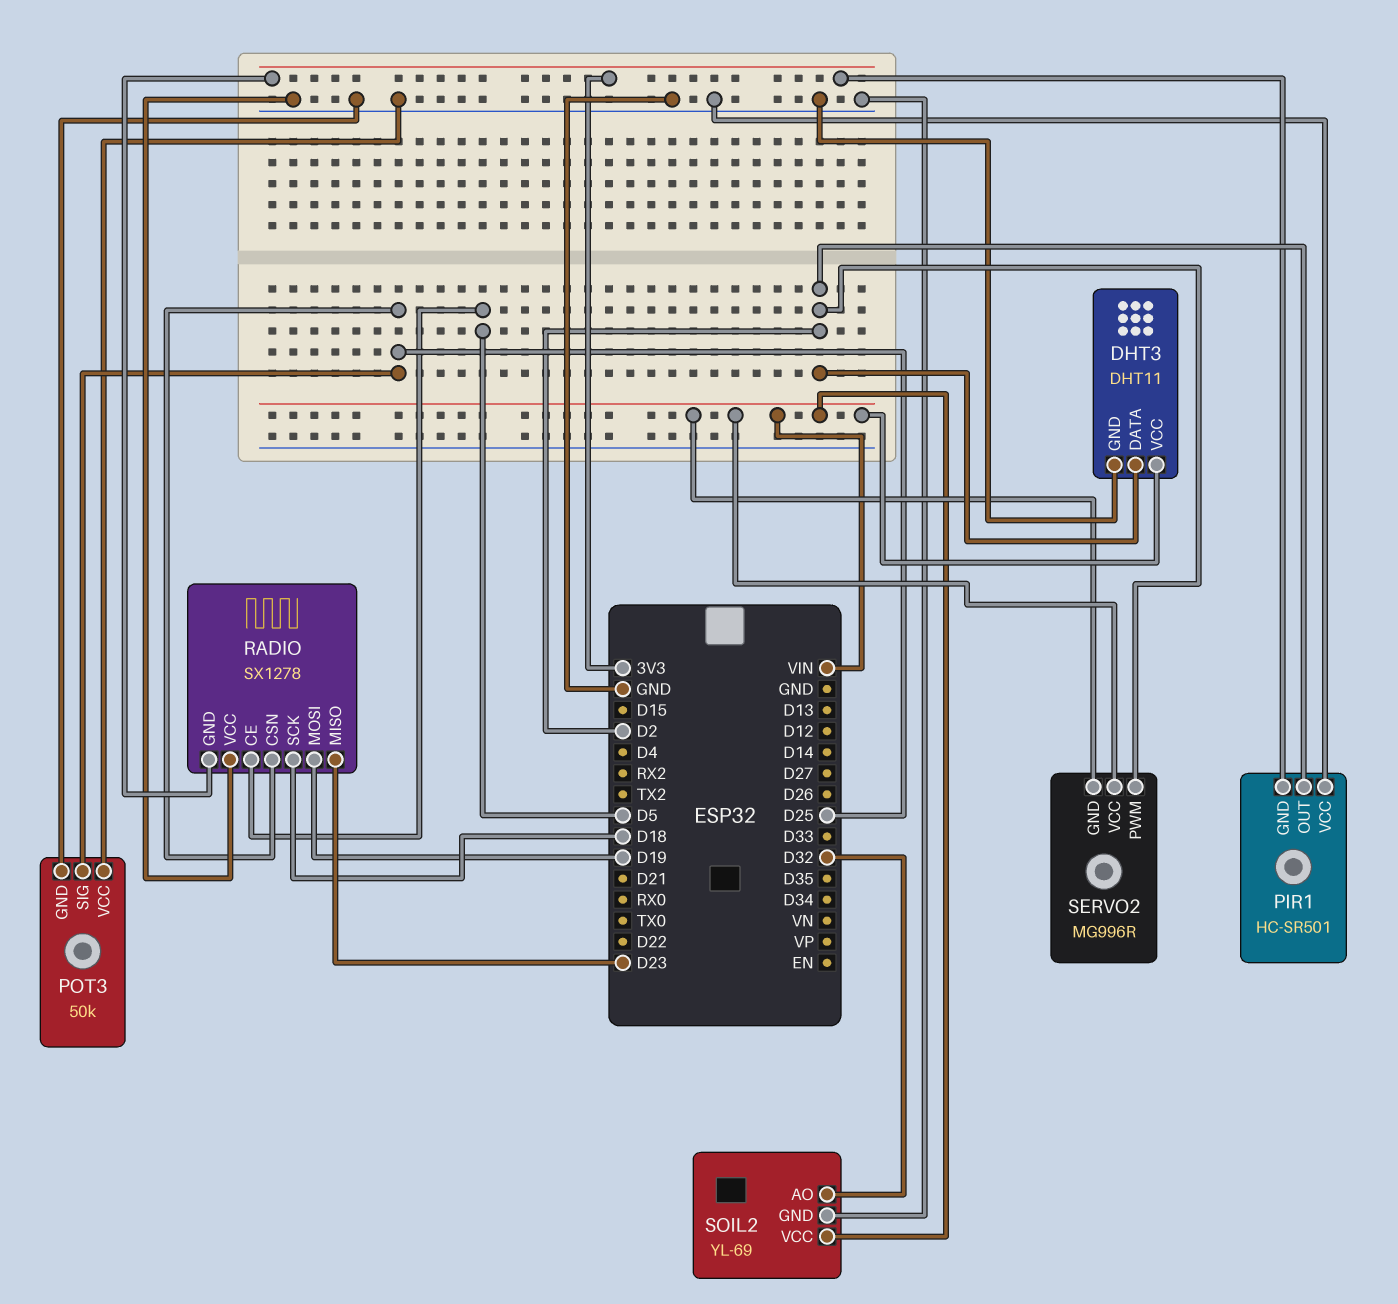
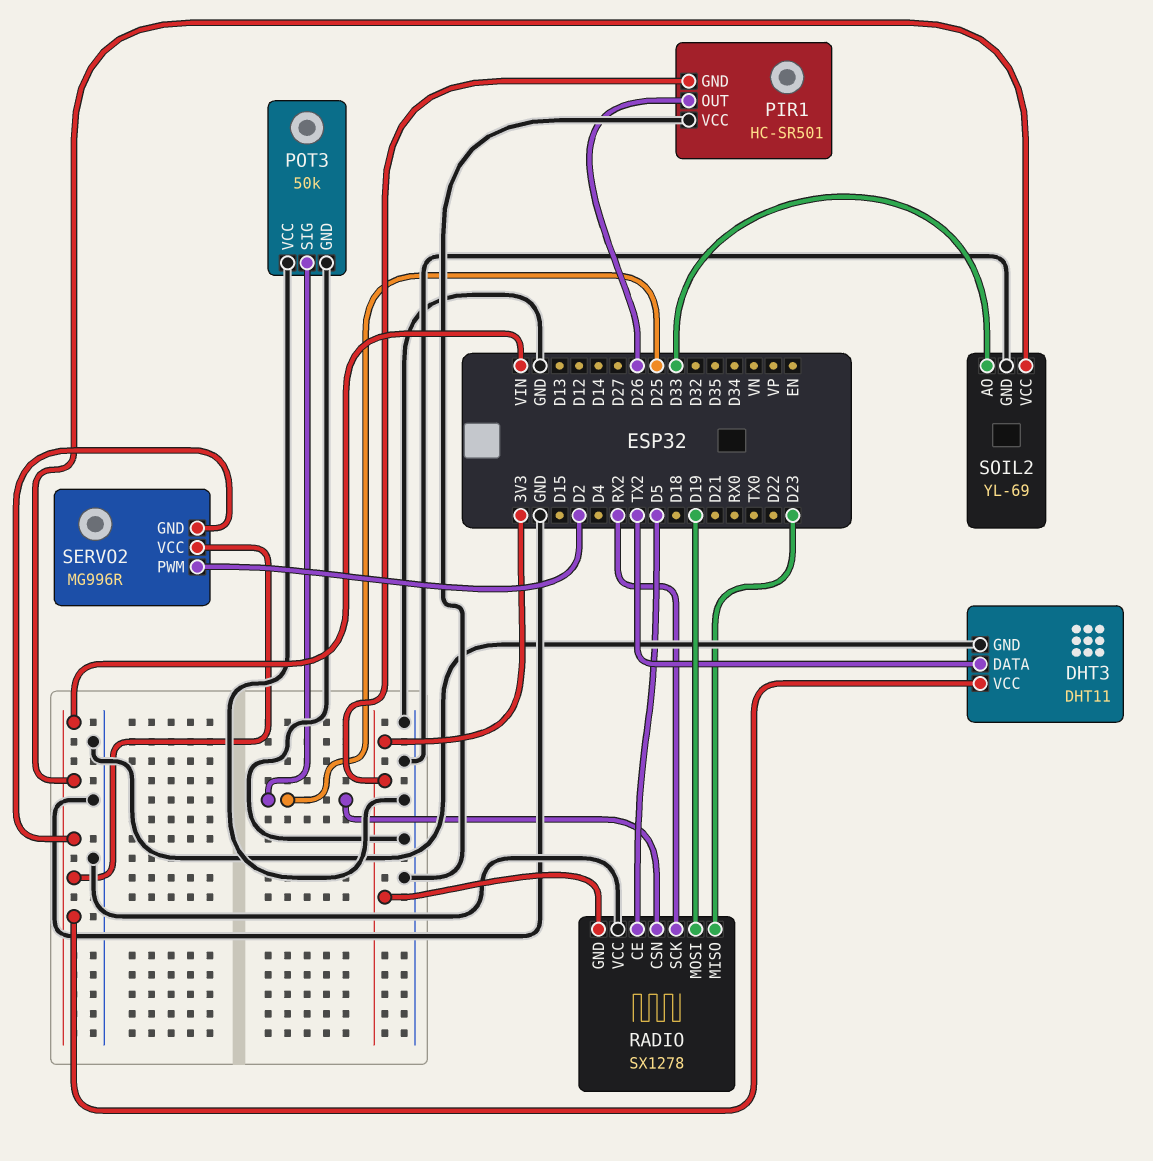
DHT3 pin DATA: D2 -> TX2
PIR1 pin OUT: D2 -> D26
RADIO pin SCK: D18 -> RX2
SOIL2 pin AO: D32 -> D33

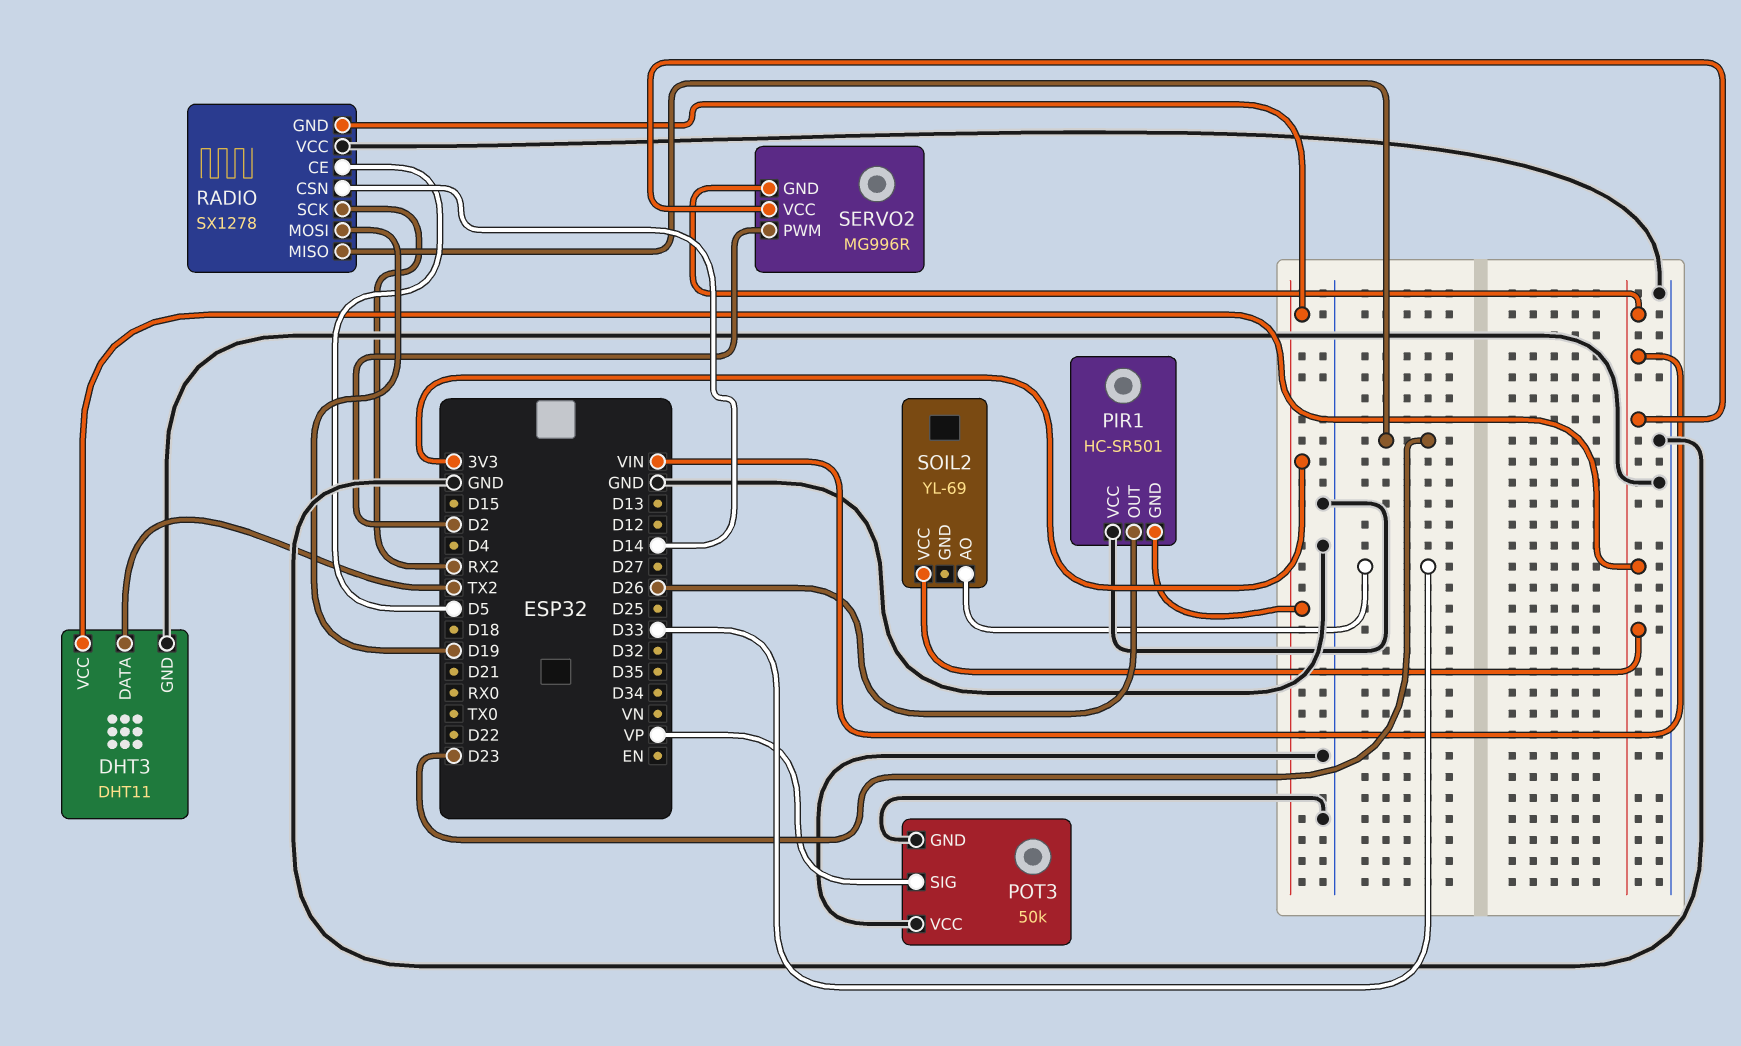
POT3 pin SIG: D25 -> VP
RADIO pin CSN: D25 -> D14
SOIL2 pin GND: GND -> none

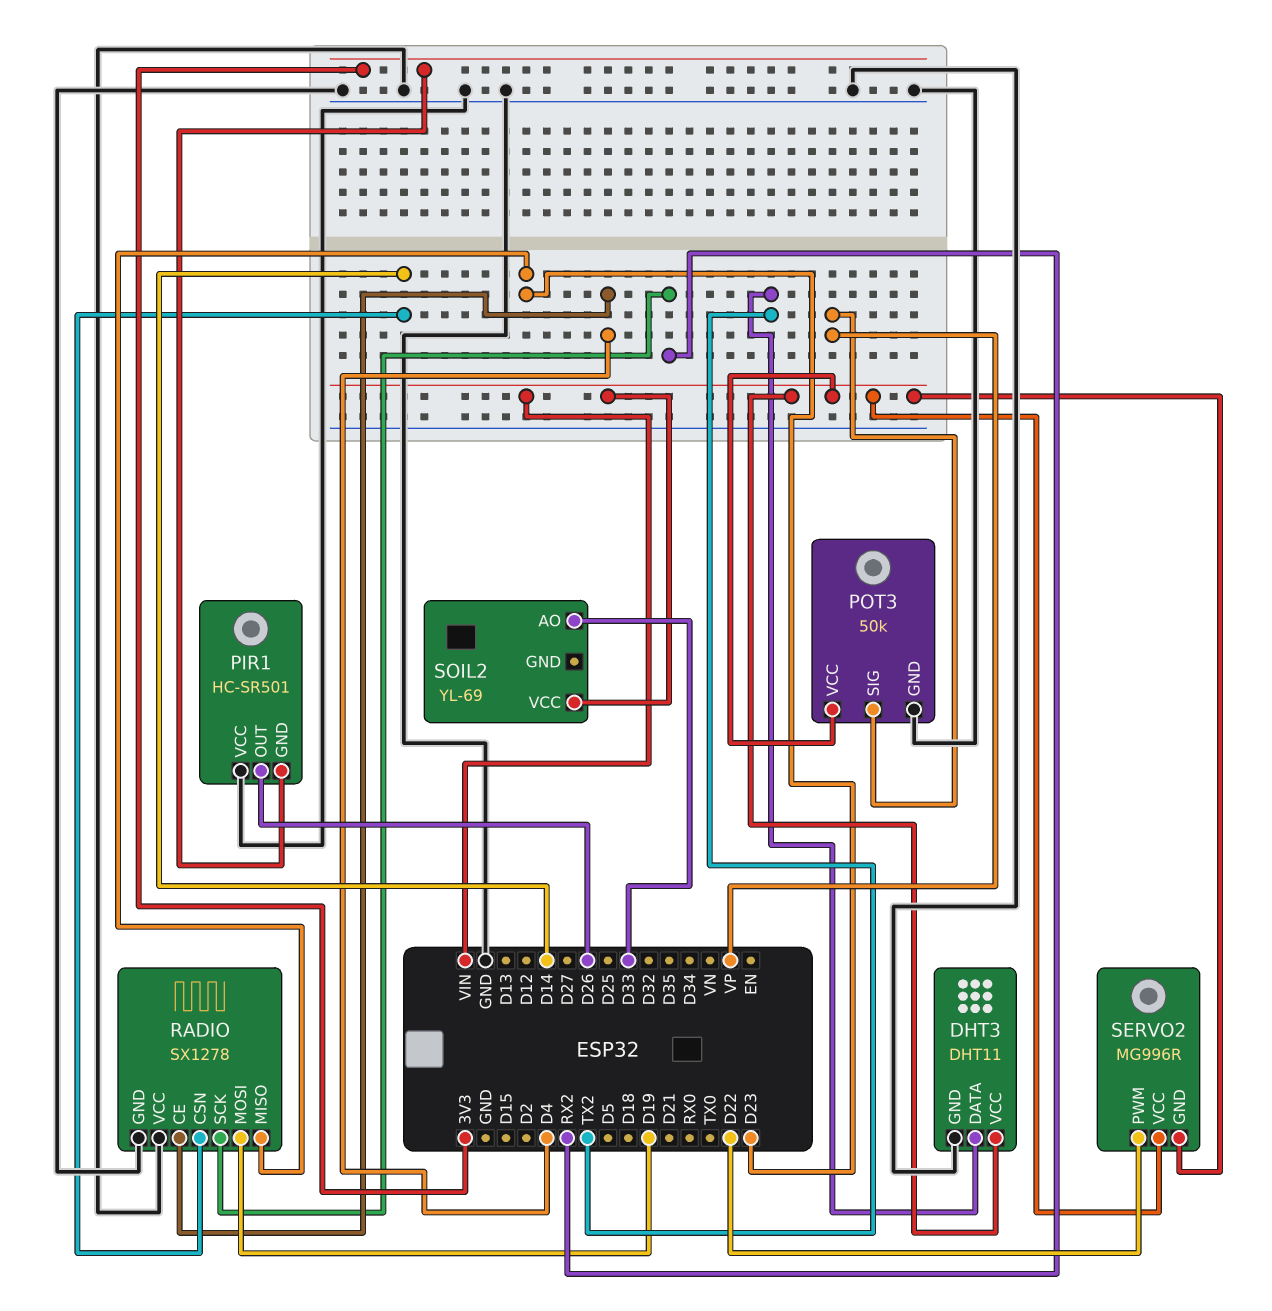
POT3 pin VCC: GND -> VIN
RADIO pin CE: D5 -> D4
RADIO pin GND: 3V3 -> GND
SERVO2 pin PWM: D2 -> D22

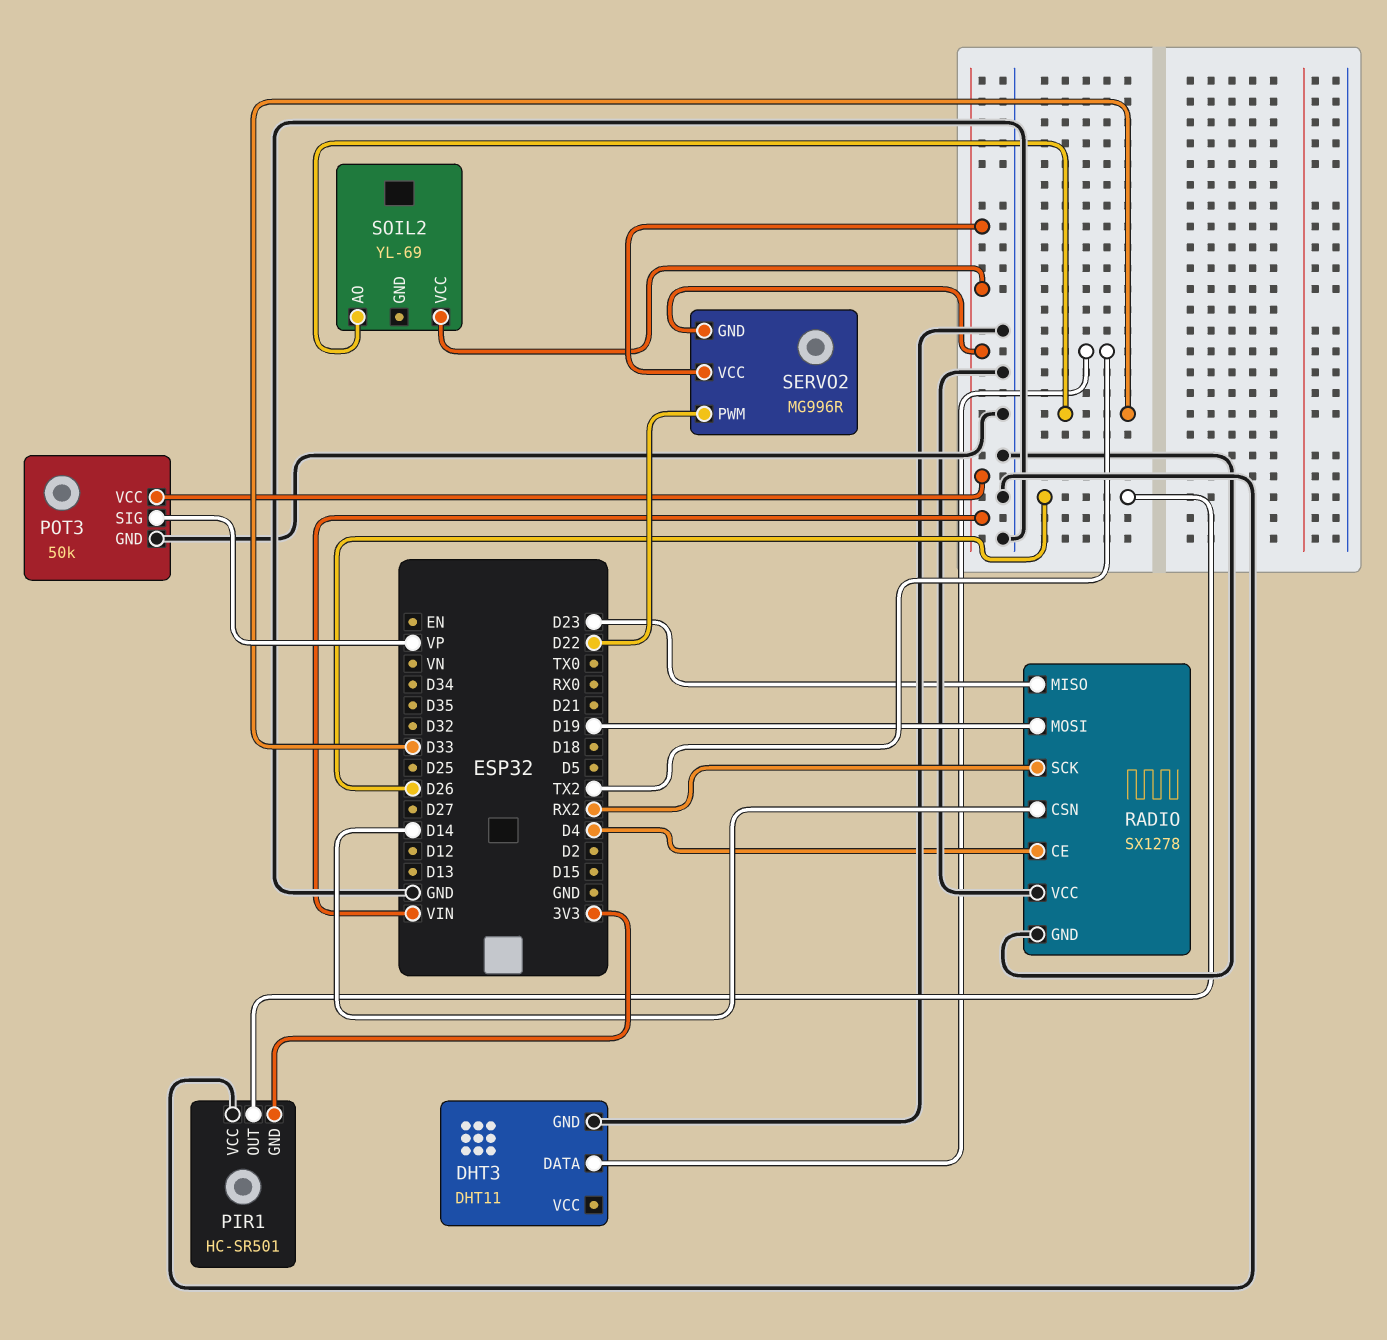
DHT3 pin VCC: VIN -> none

